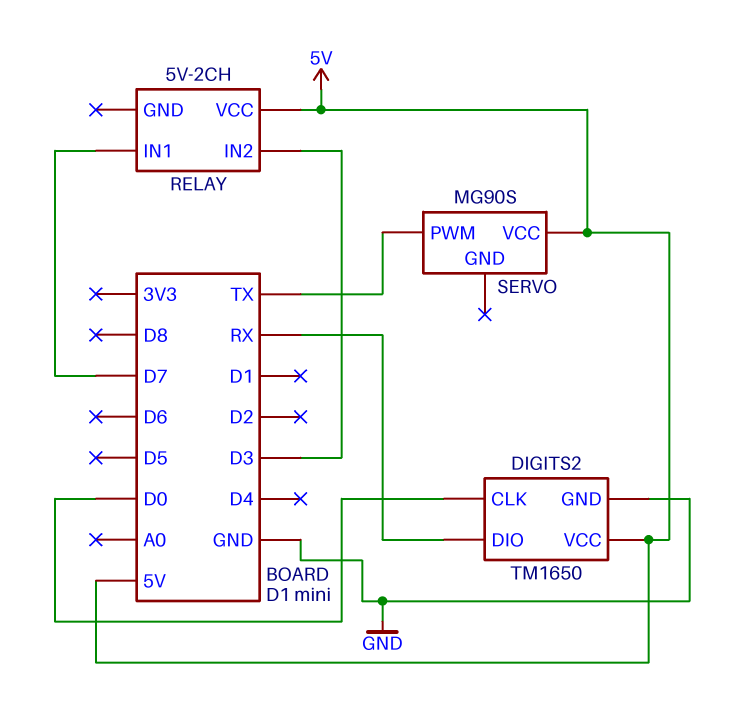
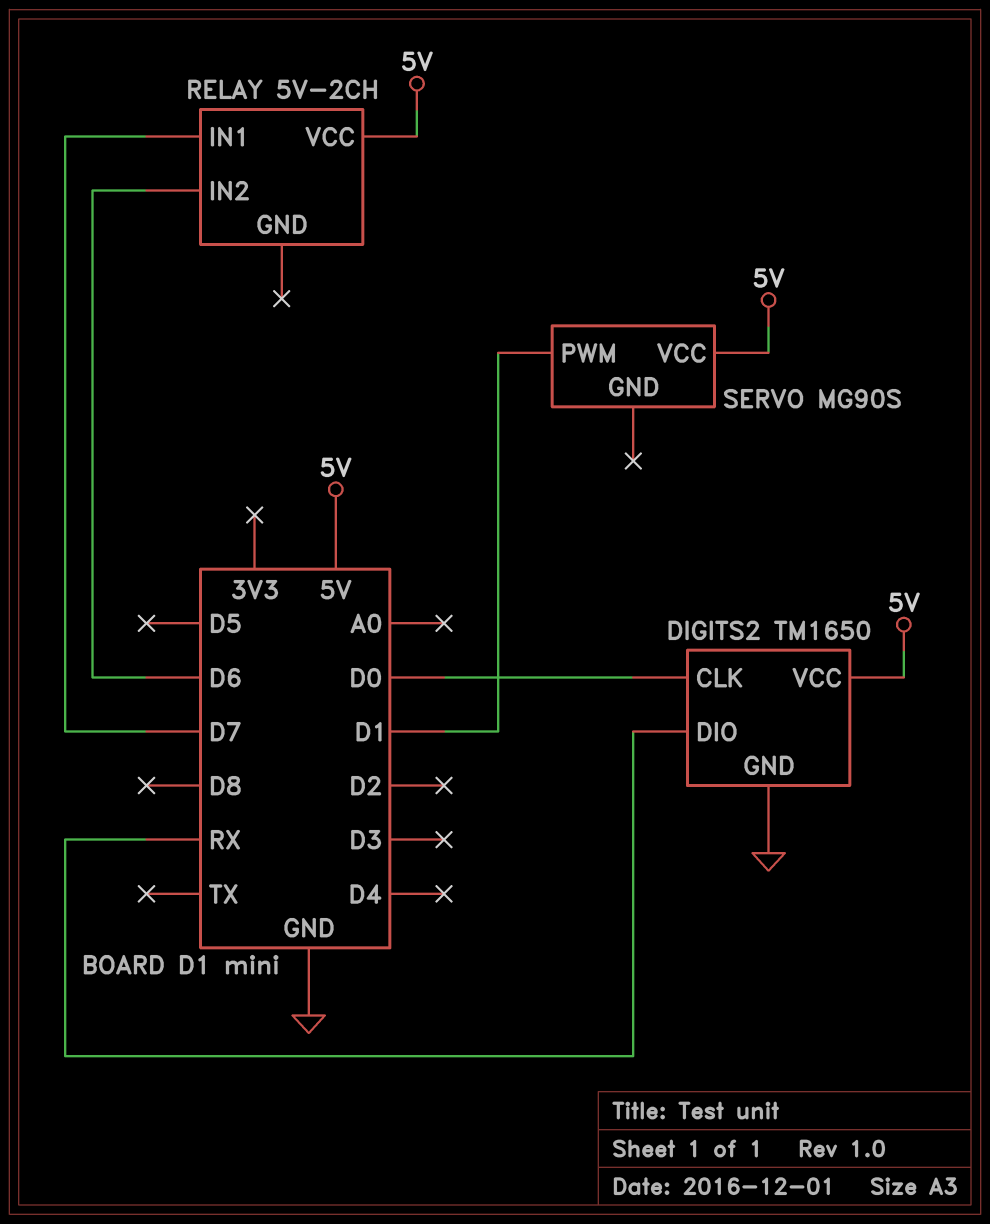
RELAY pin IN2: D3 -> D6
SERVO pin PWM: TX -> D1

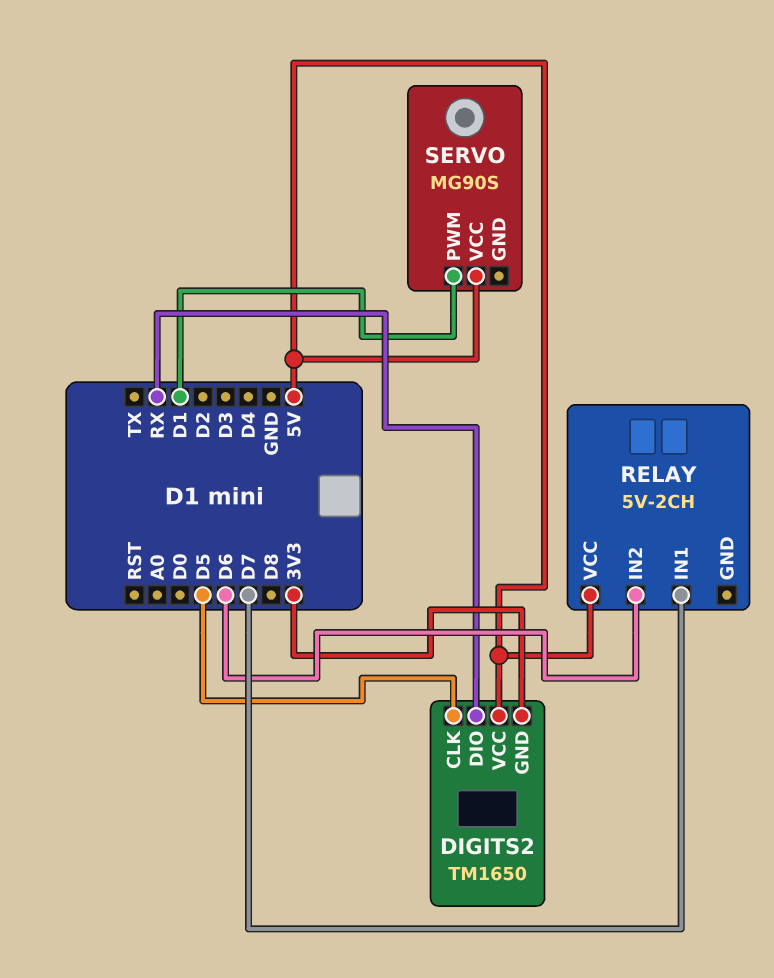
DIGITS2 pin CLK: D0 -> D5
DIGITS2 pin GND: GND -> 3V3

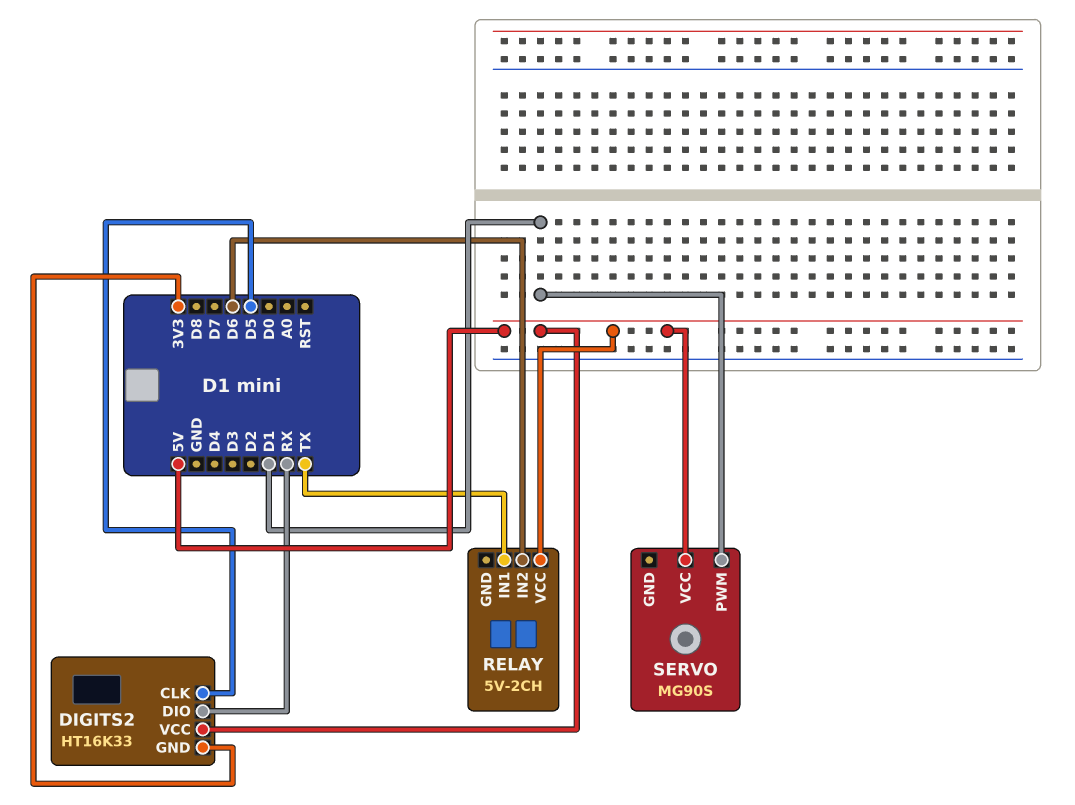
DIGITS2: TM1650 -> HT16K33
RELAY pin IN1: D7 -> TX

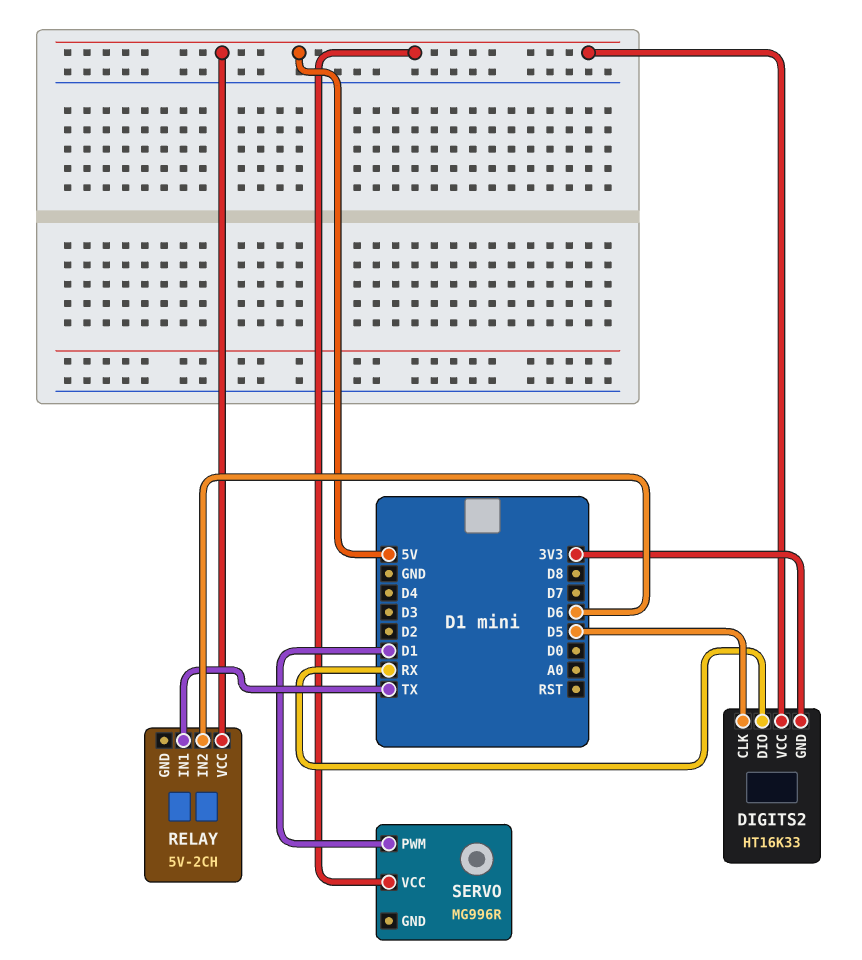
SERVO: MG90S -> MG996R

